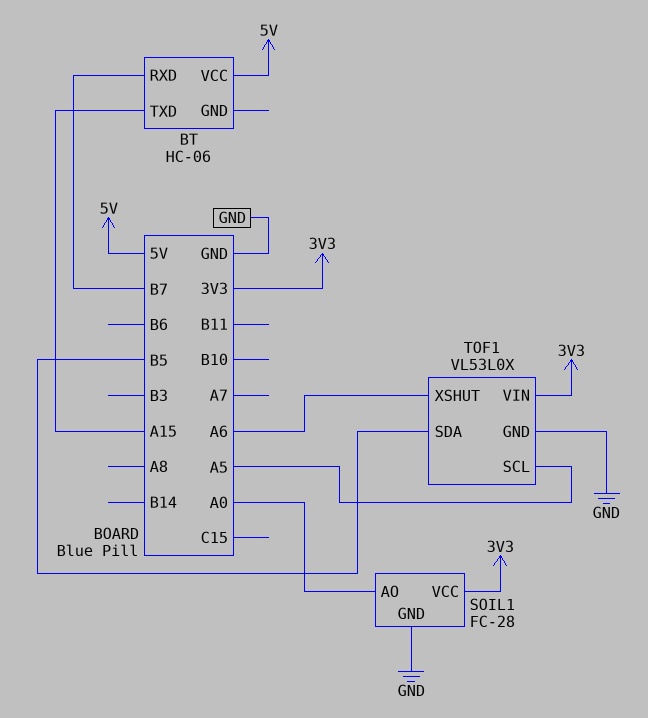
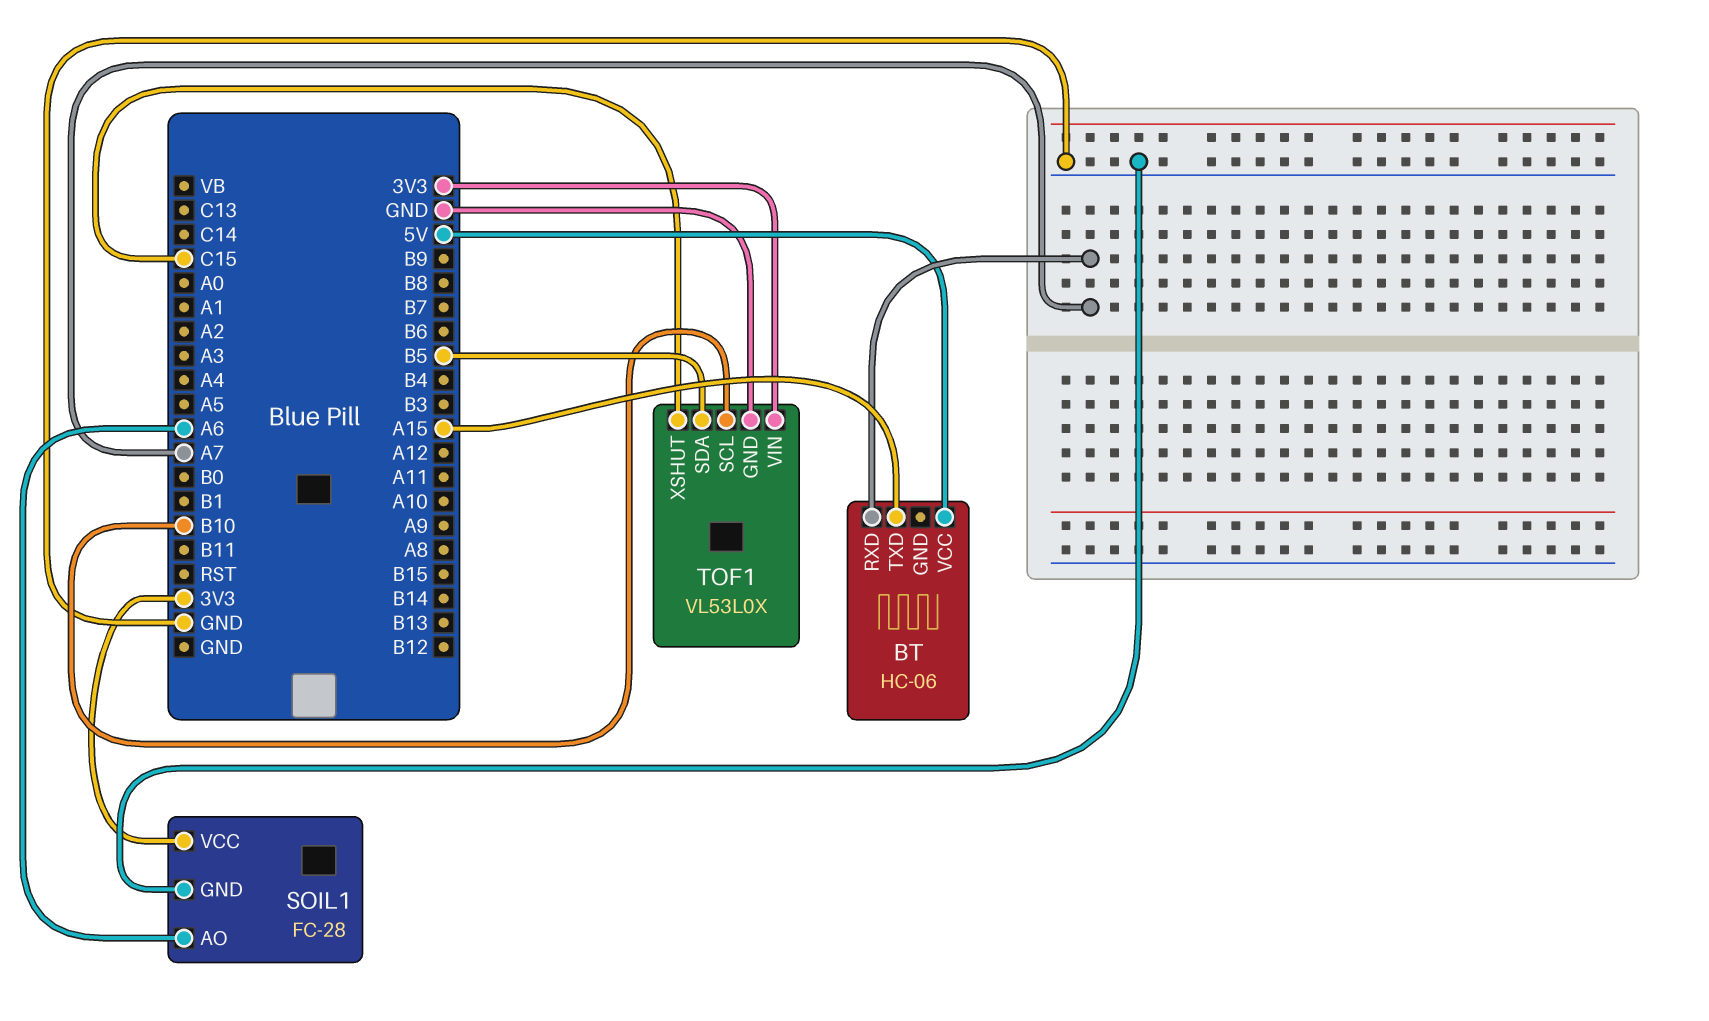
BT pin RXD: B7 -> A7
SOIL1 pin AO: A0 -> A6
TOF1 pin SCL: A5 -> B10
TOF1 pin XSHUT: A6 -> C15

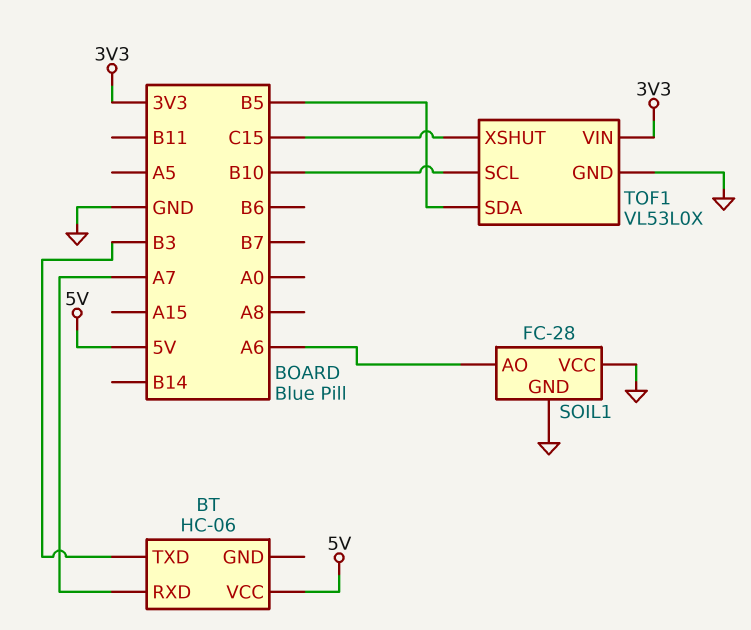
BT pin TXD: A15 -> B3
SOIL1 pin VCC: 3V3 -> GND

